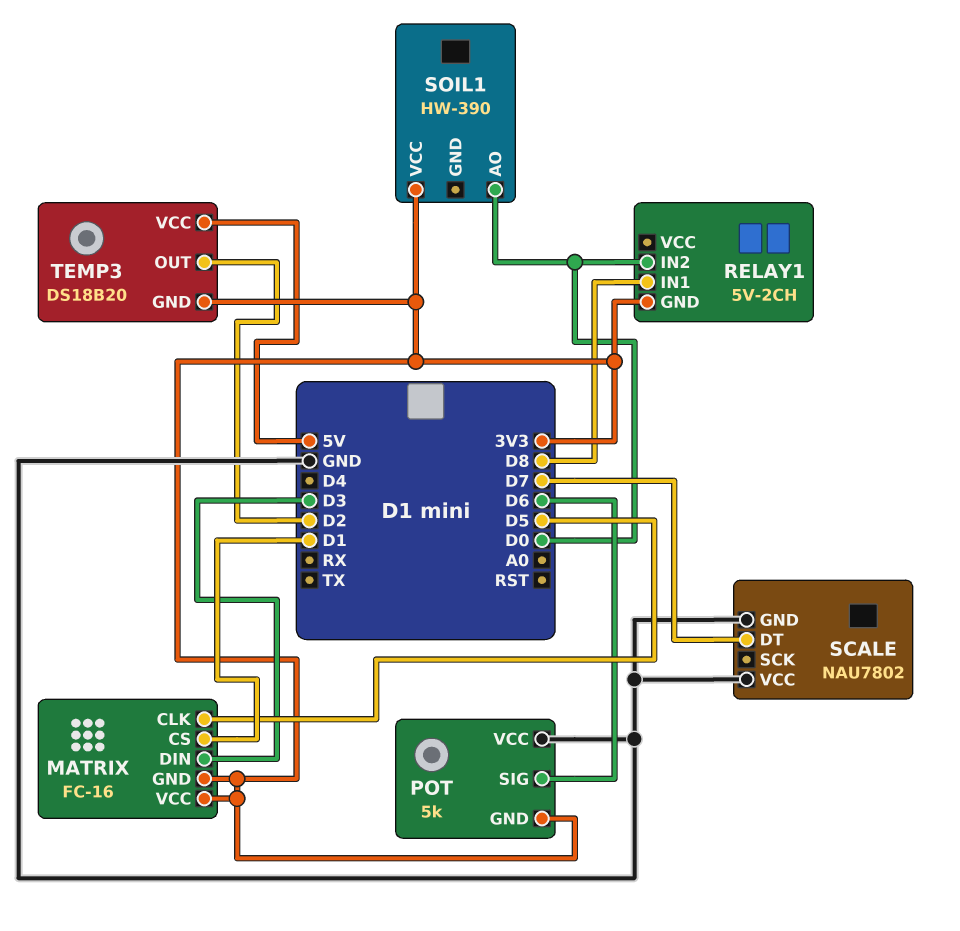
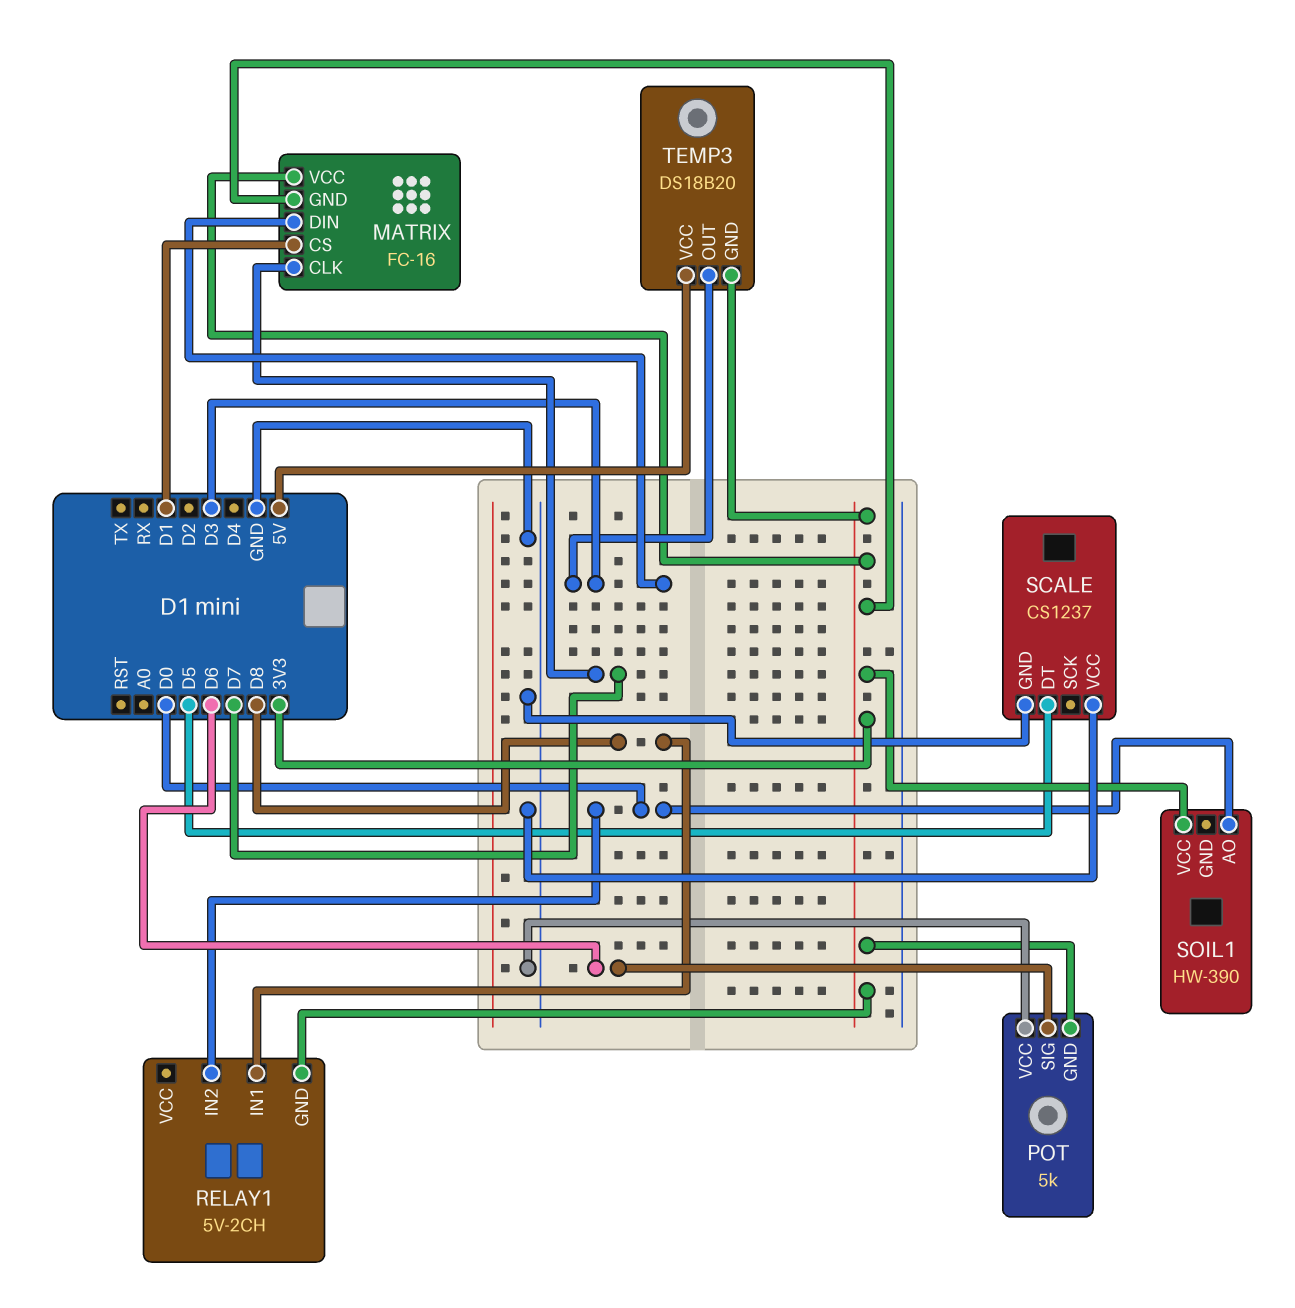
MATRIX pin CLK: D5 -> D7
SCALE: NAU7802 -> CS1237
SCALE pin DT: D7 -> D5
TEMP3 pin OUT: D2 -> D3

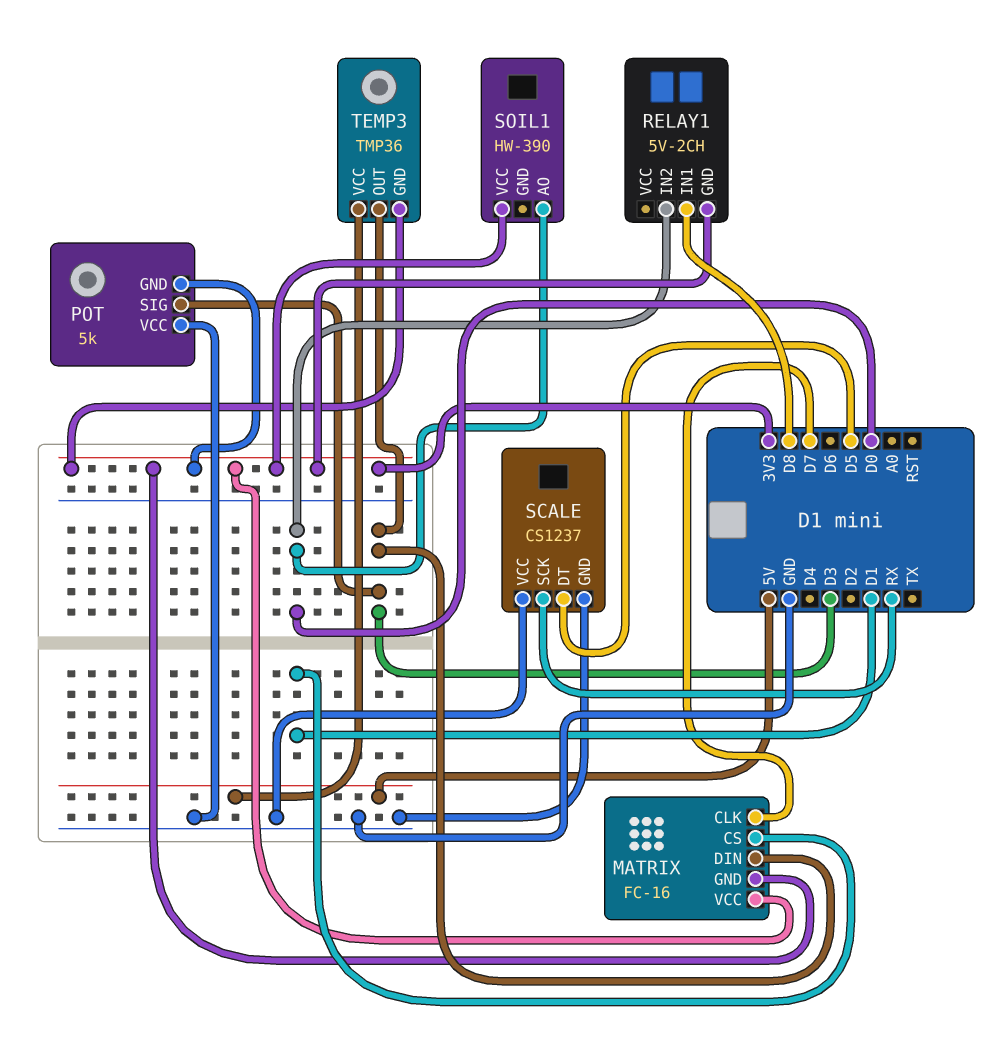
POT pin SIG: D6 -> D3
SCALE pin SCK: none -> RX
TEMP3: DS18B20 -> TMP36

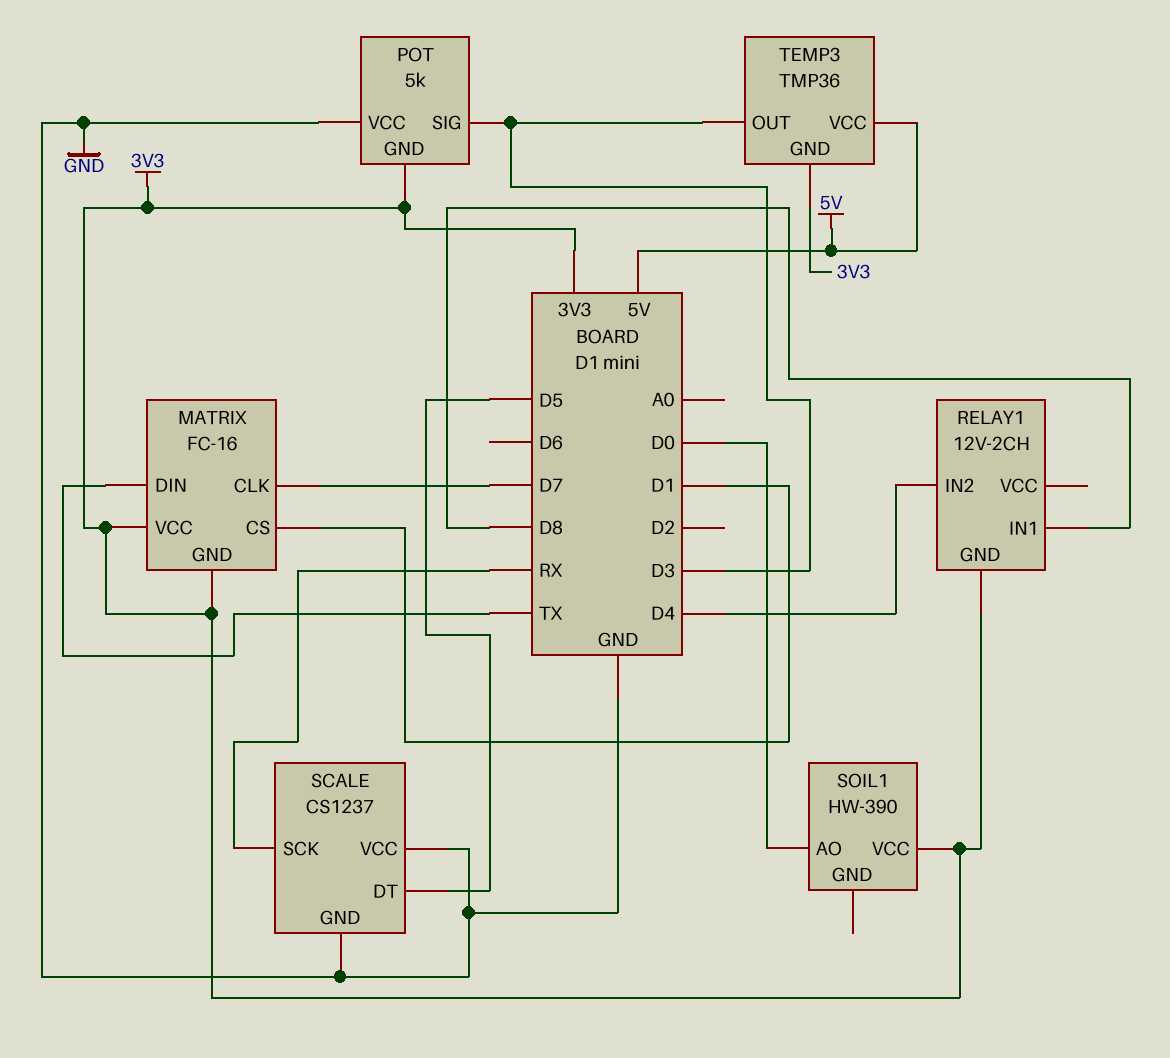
MATRIX pin DIN: D3 -> TX
RELAY1: 5V-2CH -> 12V-2CH
RELAY1 pin IN2: D0 -> D4

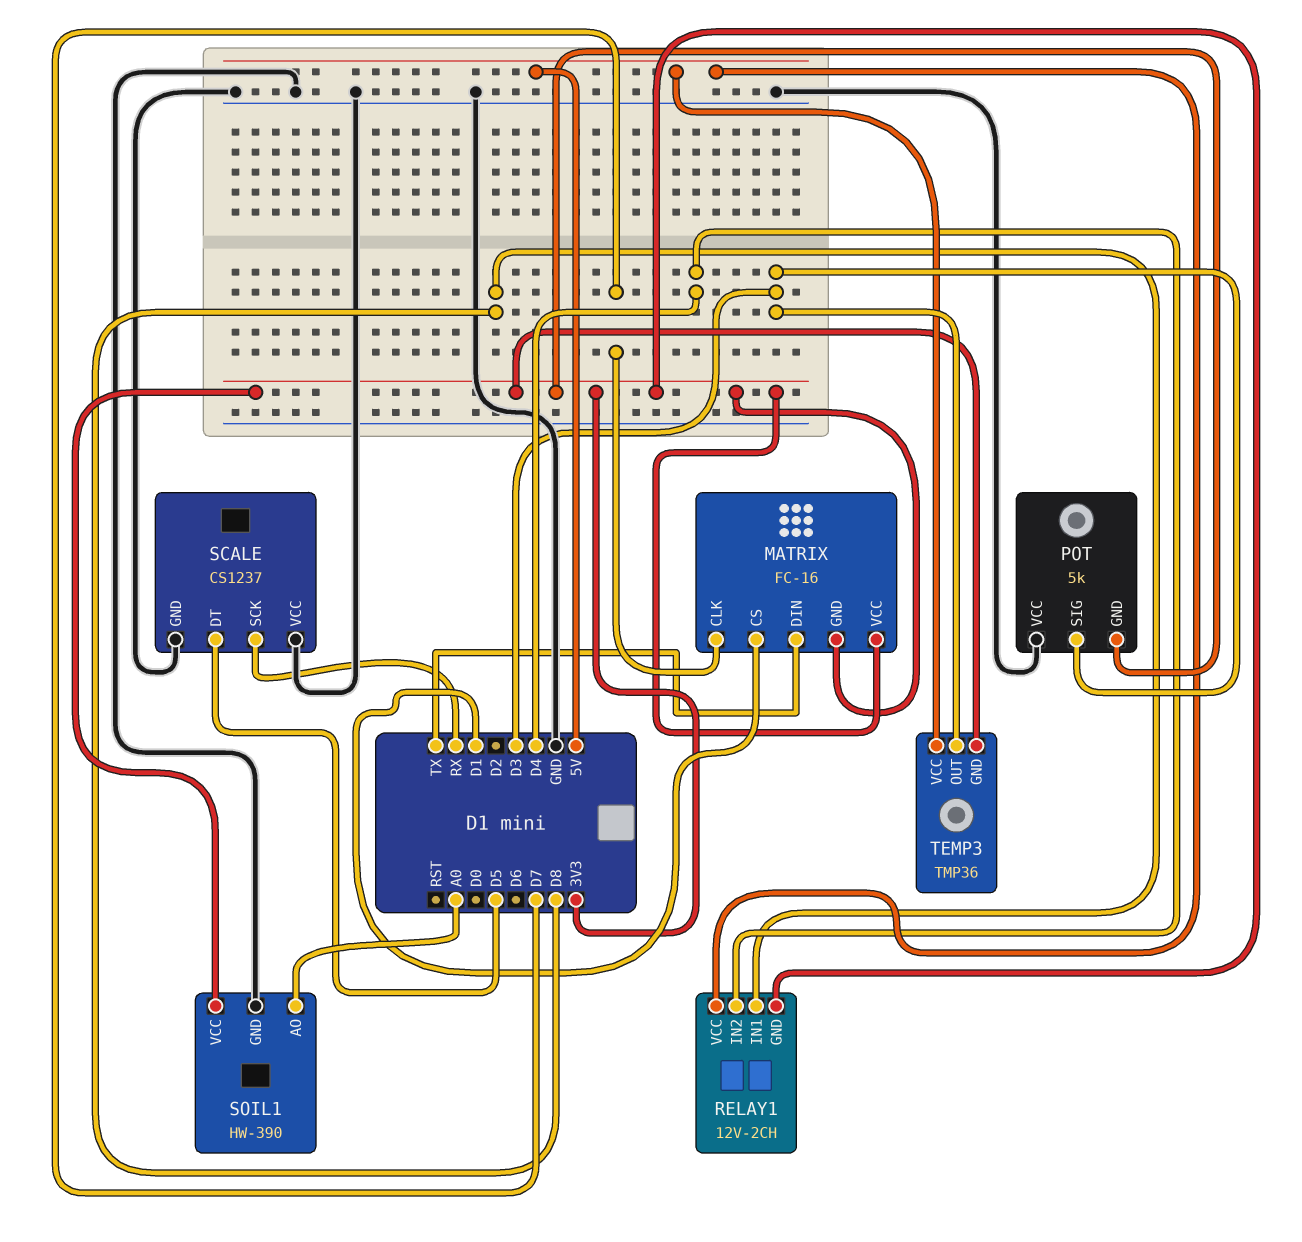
RELAY1 pin VCC: none -> 5V
SOIL1 pin AO: D0 -> A0
SOIL1 pin GND: none -> GND

